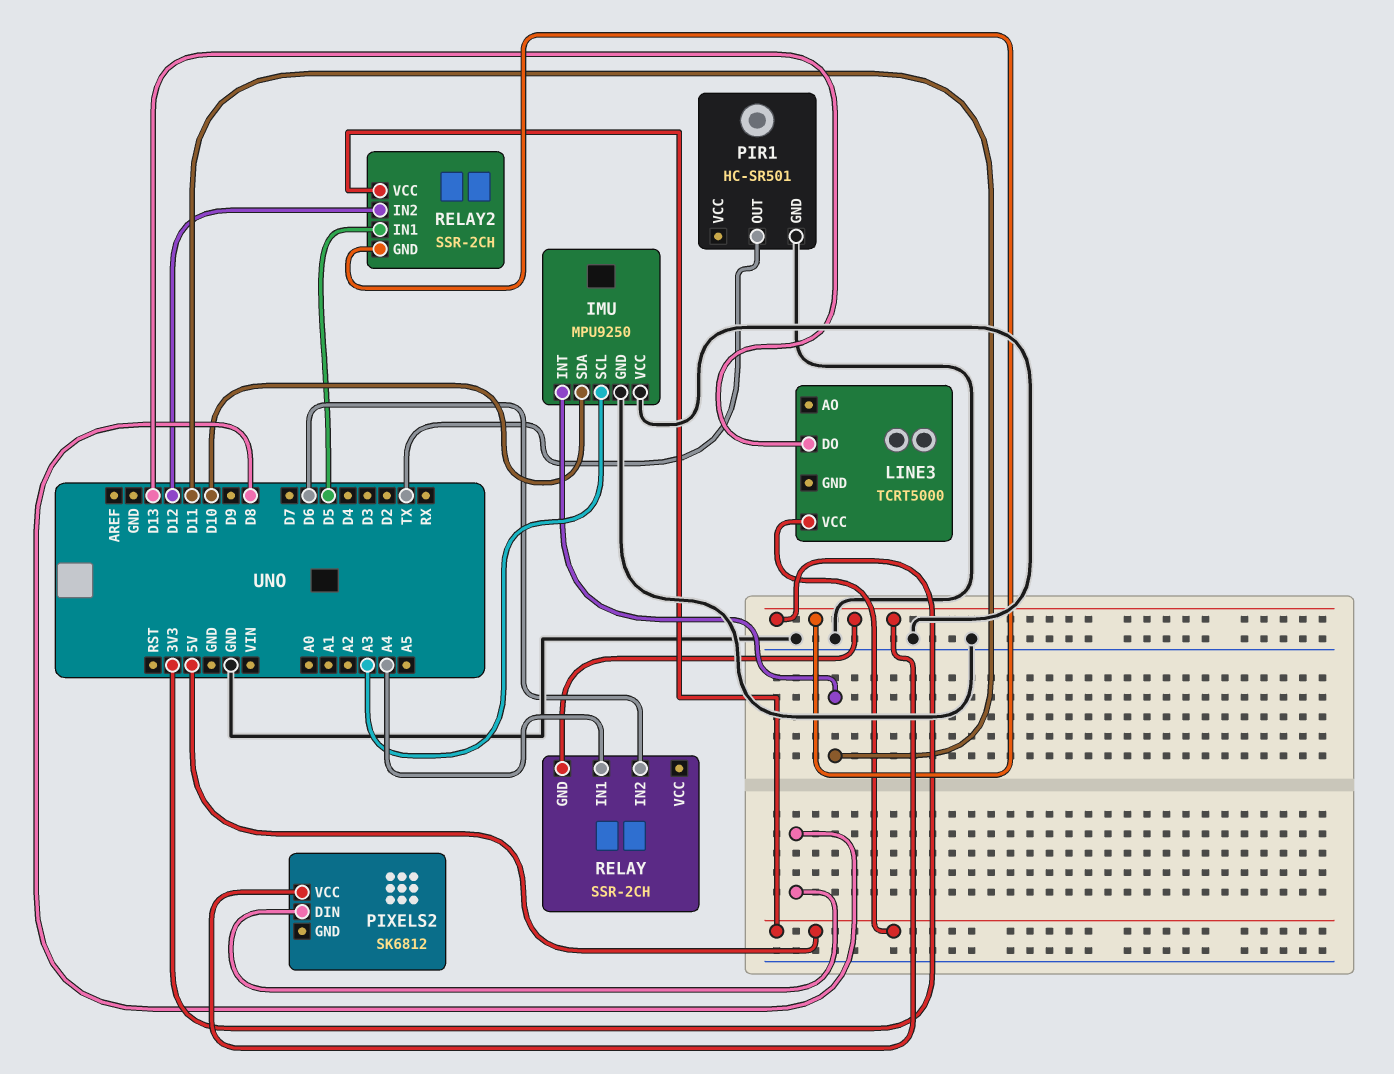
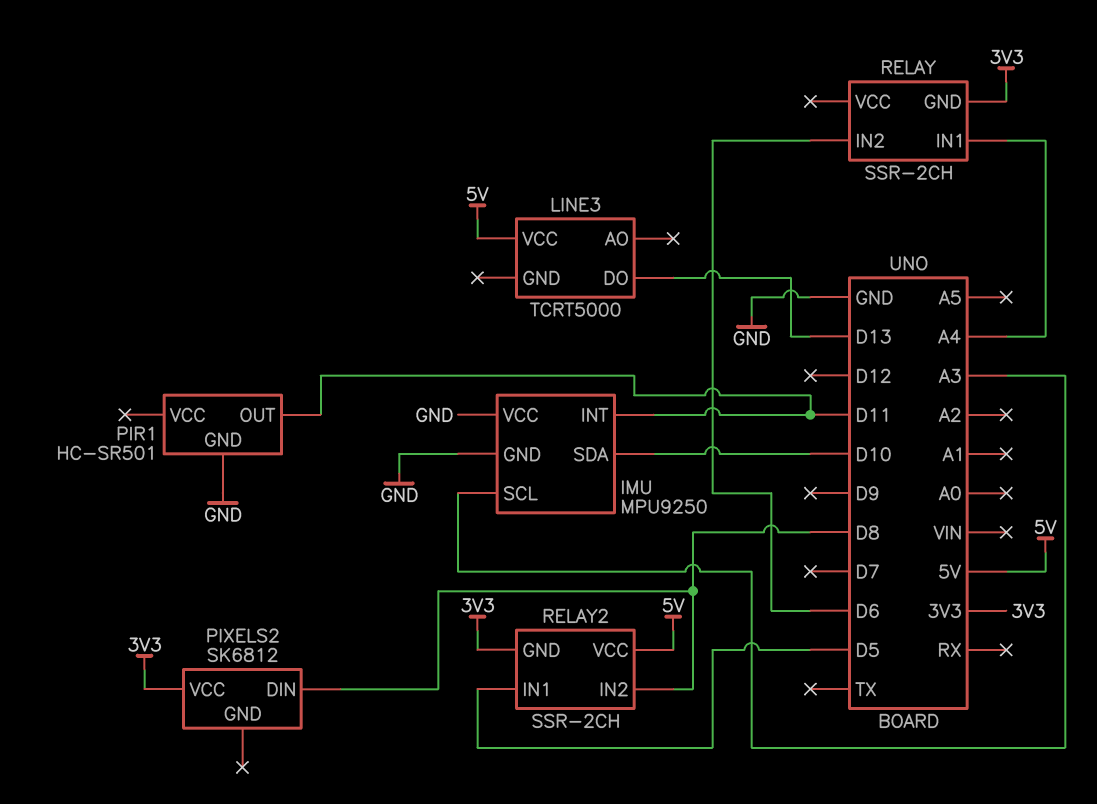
PIR1 pin OUT: TX -> D11
RELAY2 pin IN2: D12 -> D8

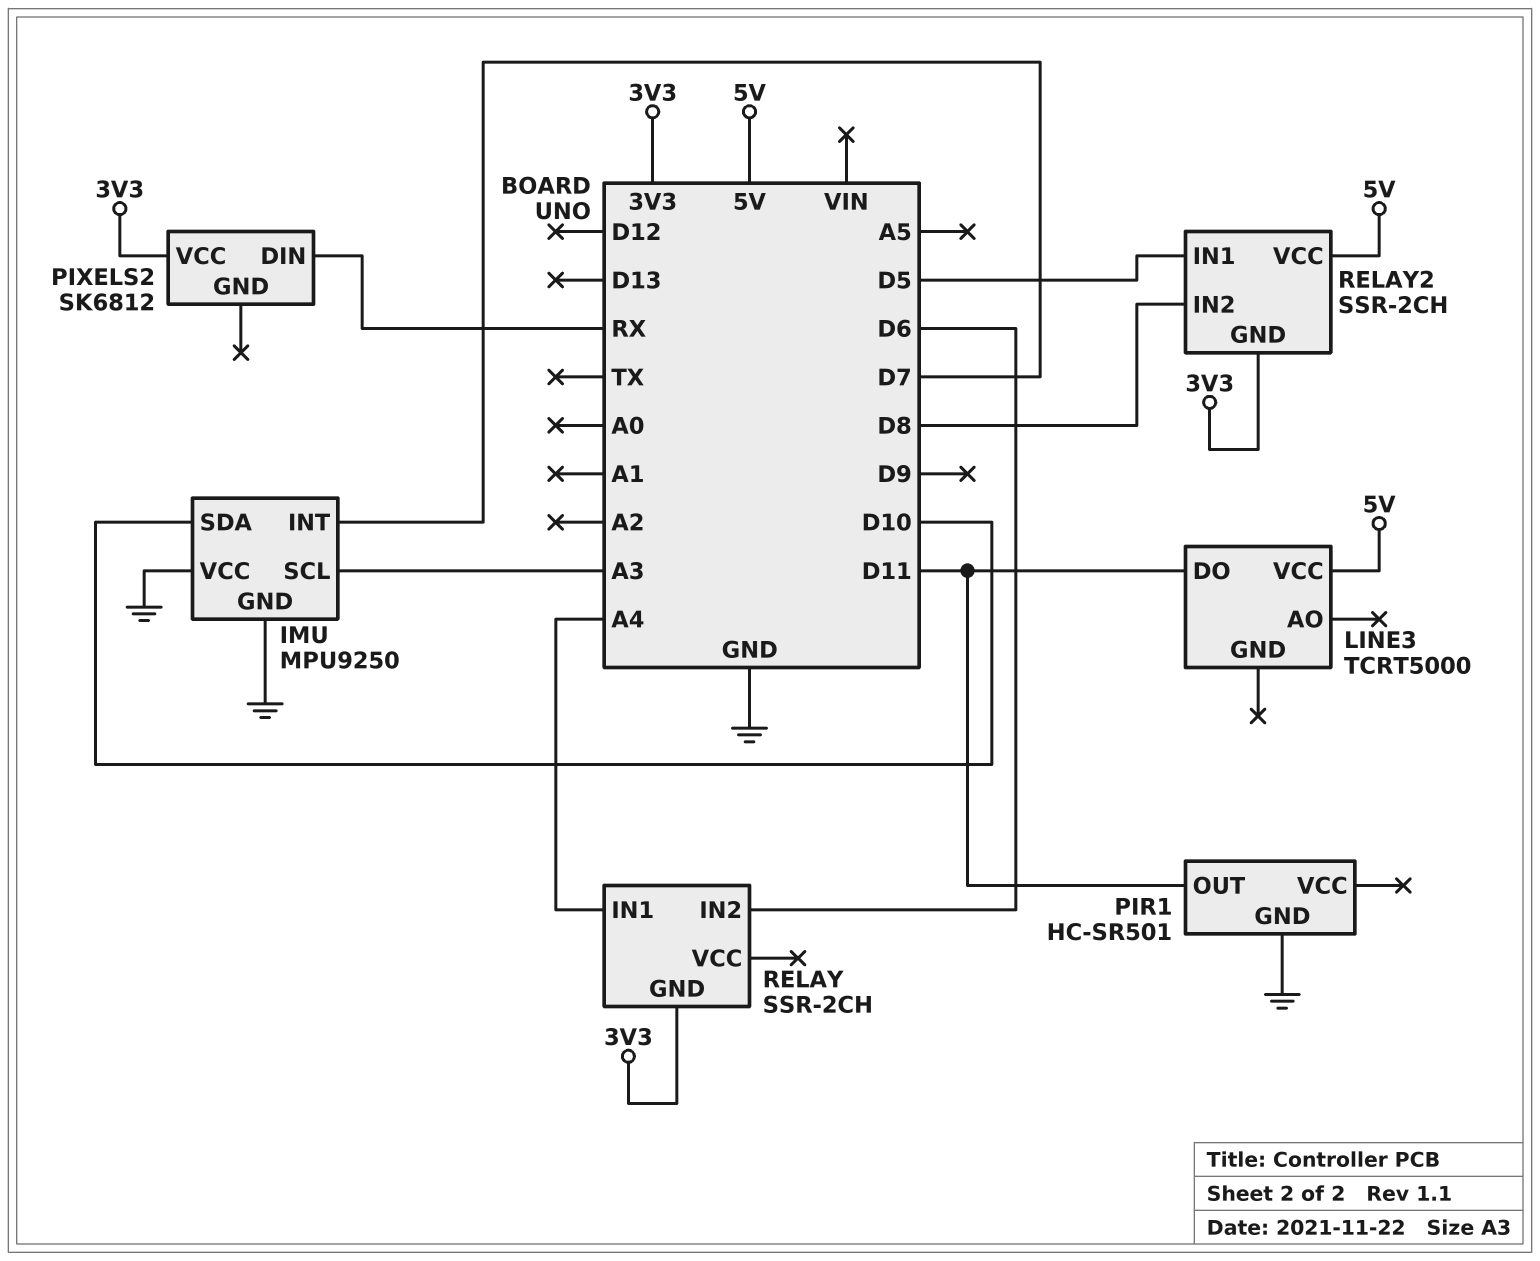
IMU pin INT: D11 -> D7
LINE3 pin DO: D13 -> D11
PIXELS2 pin DIN: D8 -> RX

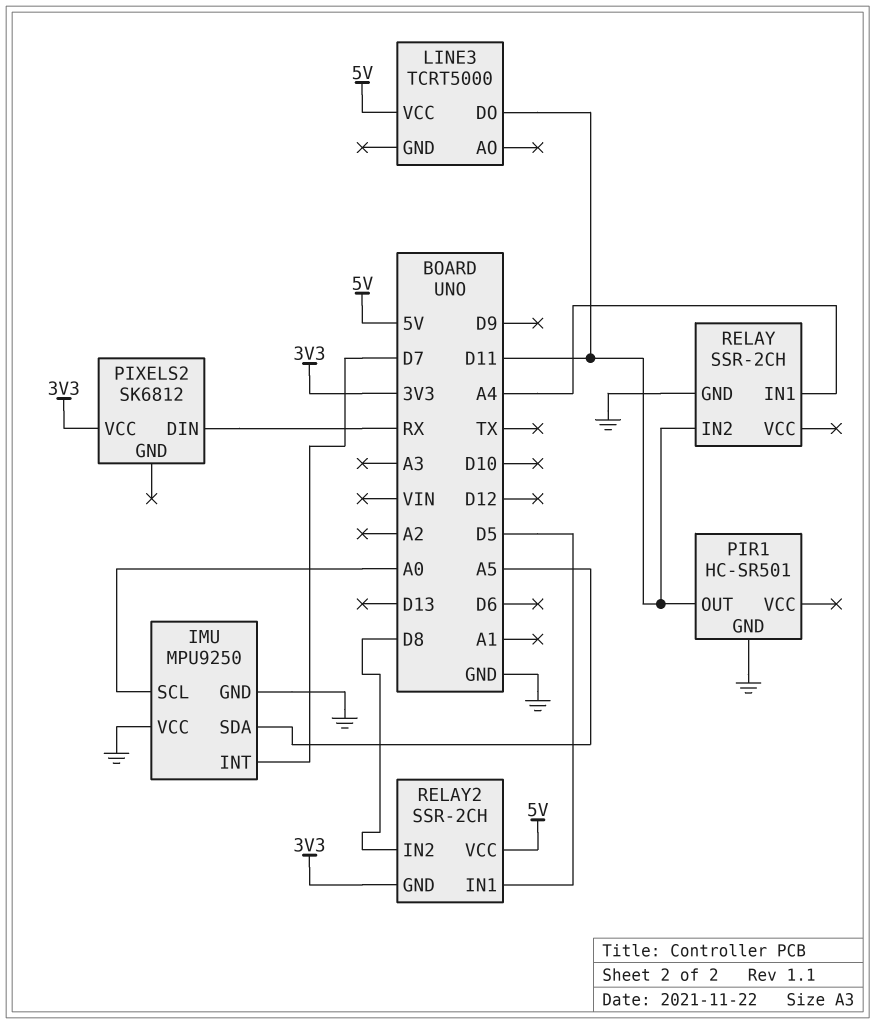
IMU pin SCL: A3 -> A0
IMU pin SDA: D10 -> A5
RELAY pin GND: 3V3 -> GND
RELAY pin IN2: D6 -> D11

